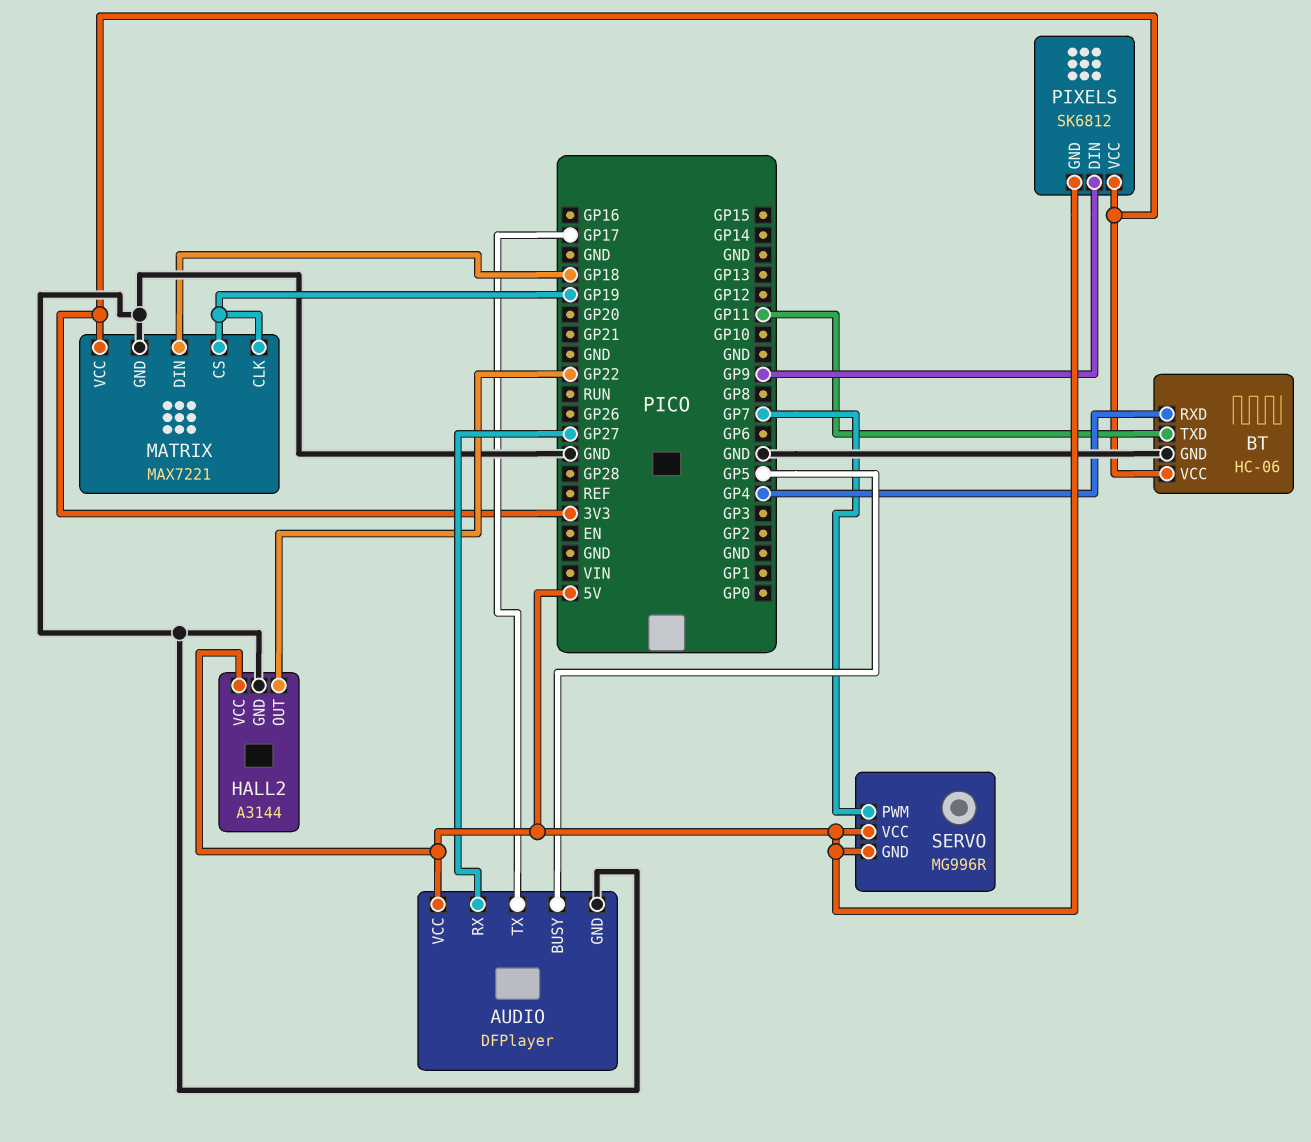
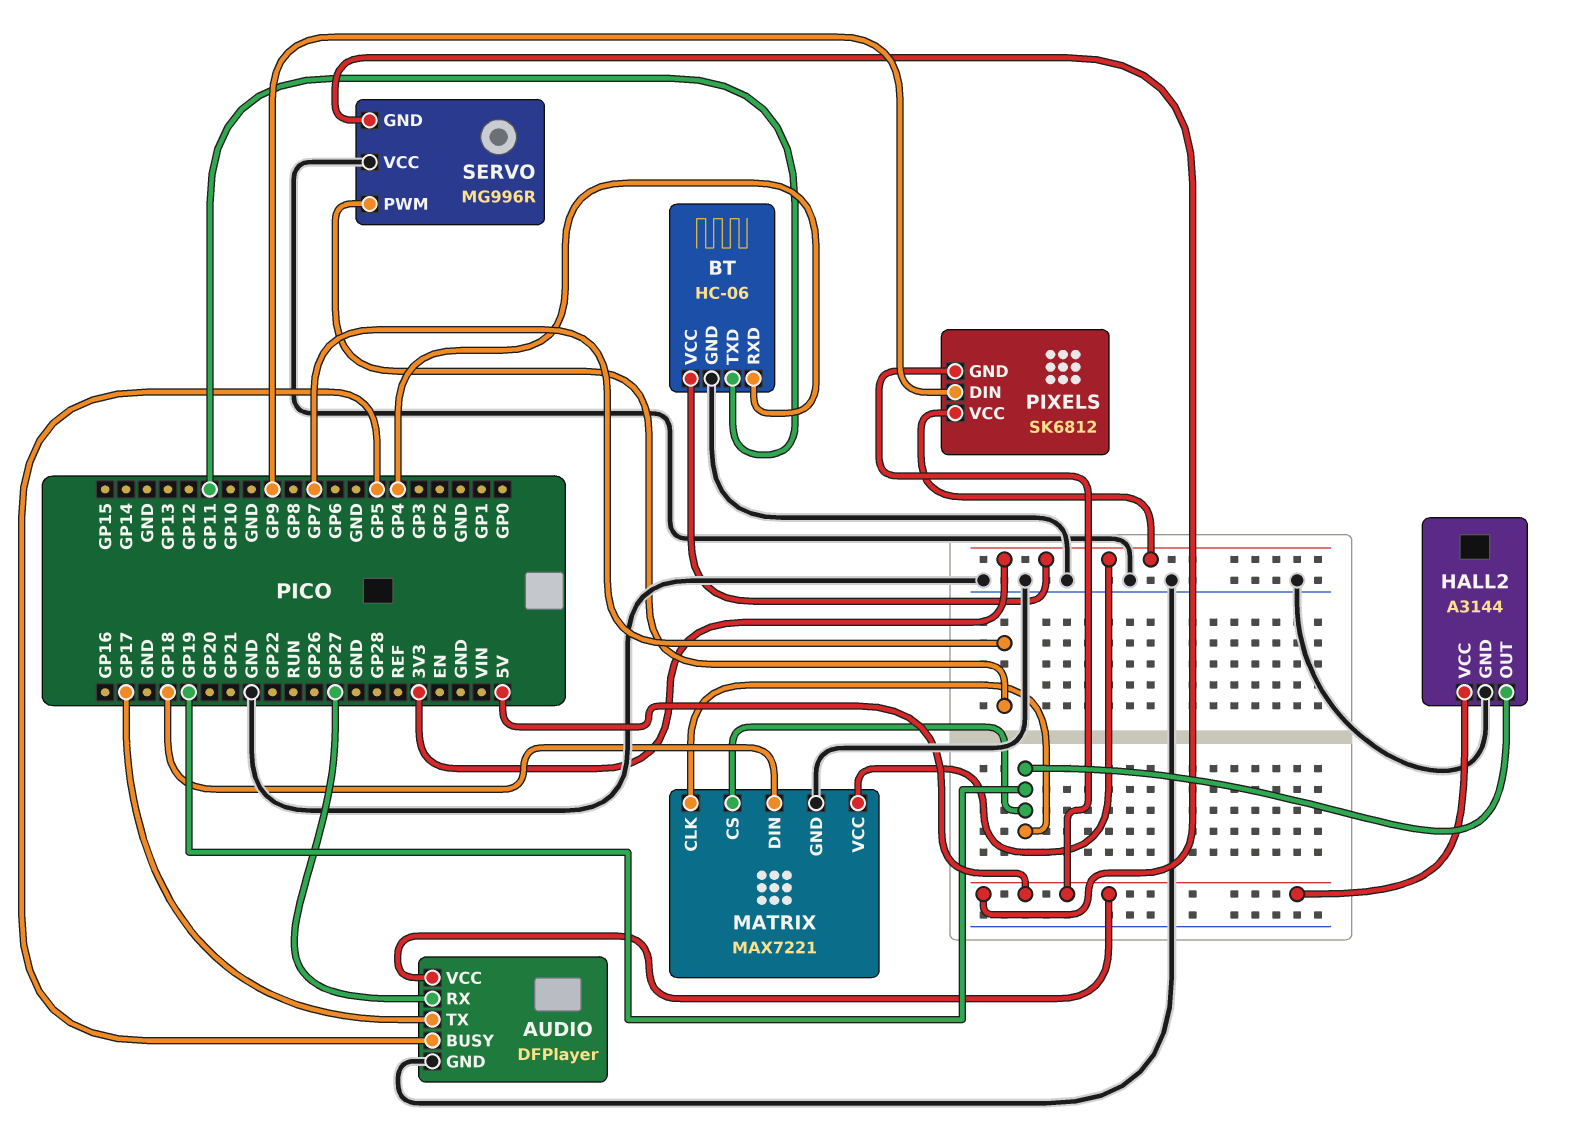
HALL2 pin OUT: GP22 -> GP19
SERVO pin VCC: 5V -> GND

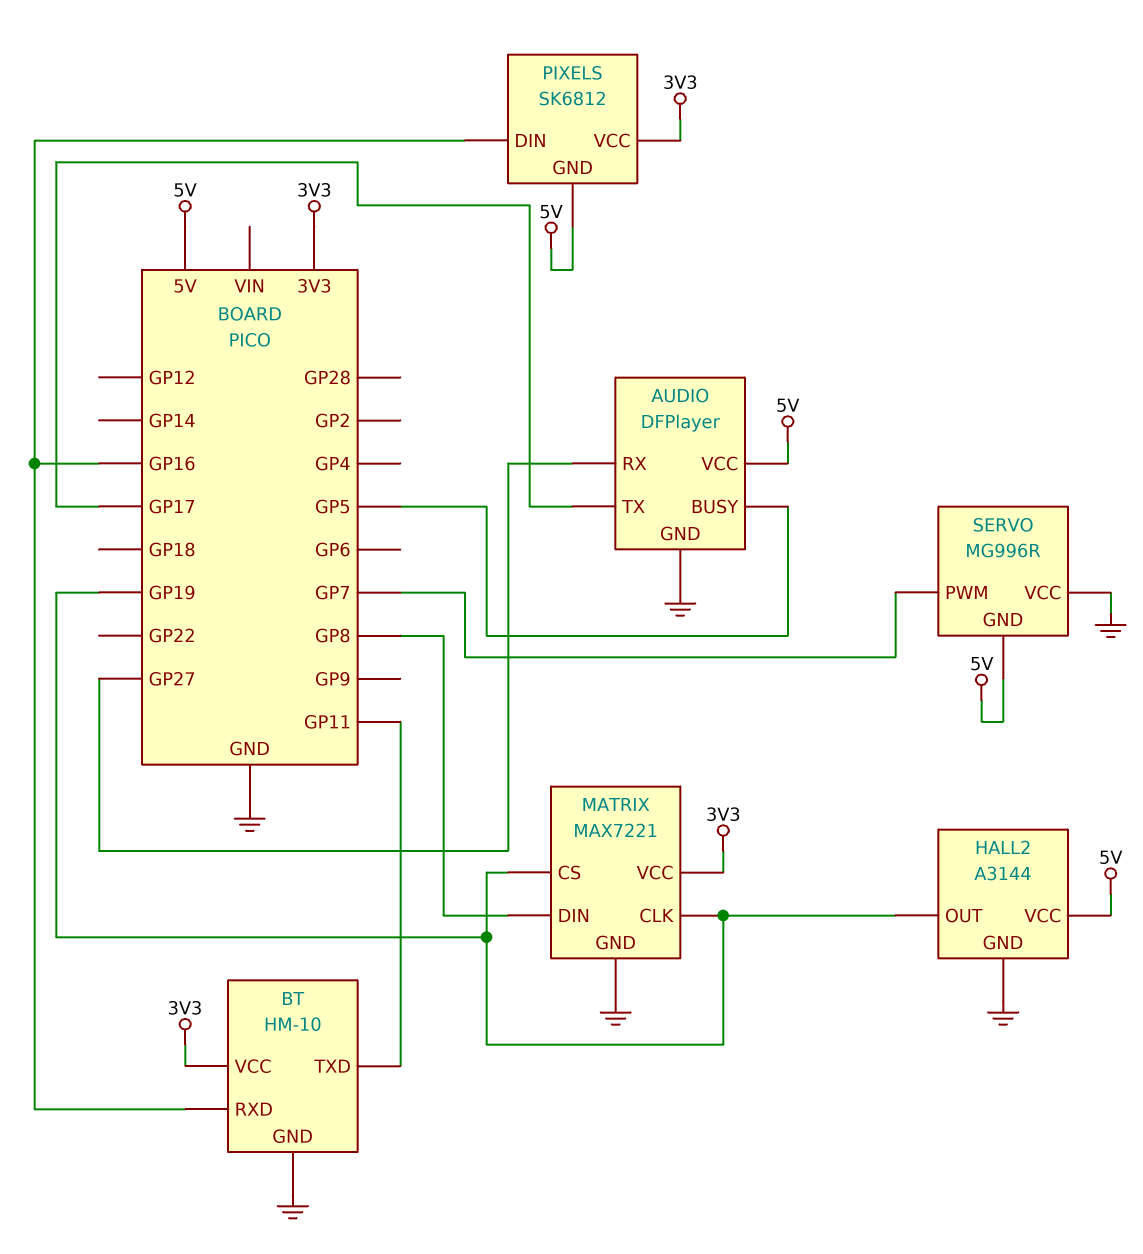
BT: HC-06 -> HM-10
BT pin RXD: GP4 -> GP16
MATRIX pin DIN: GP18 -> GP8
PIXELS pin DIN: GP9 -> GP16

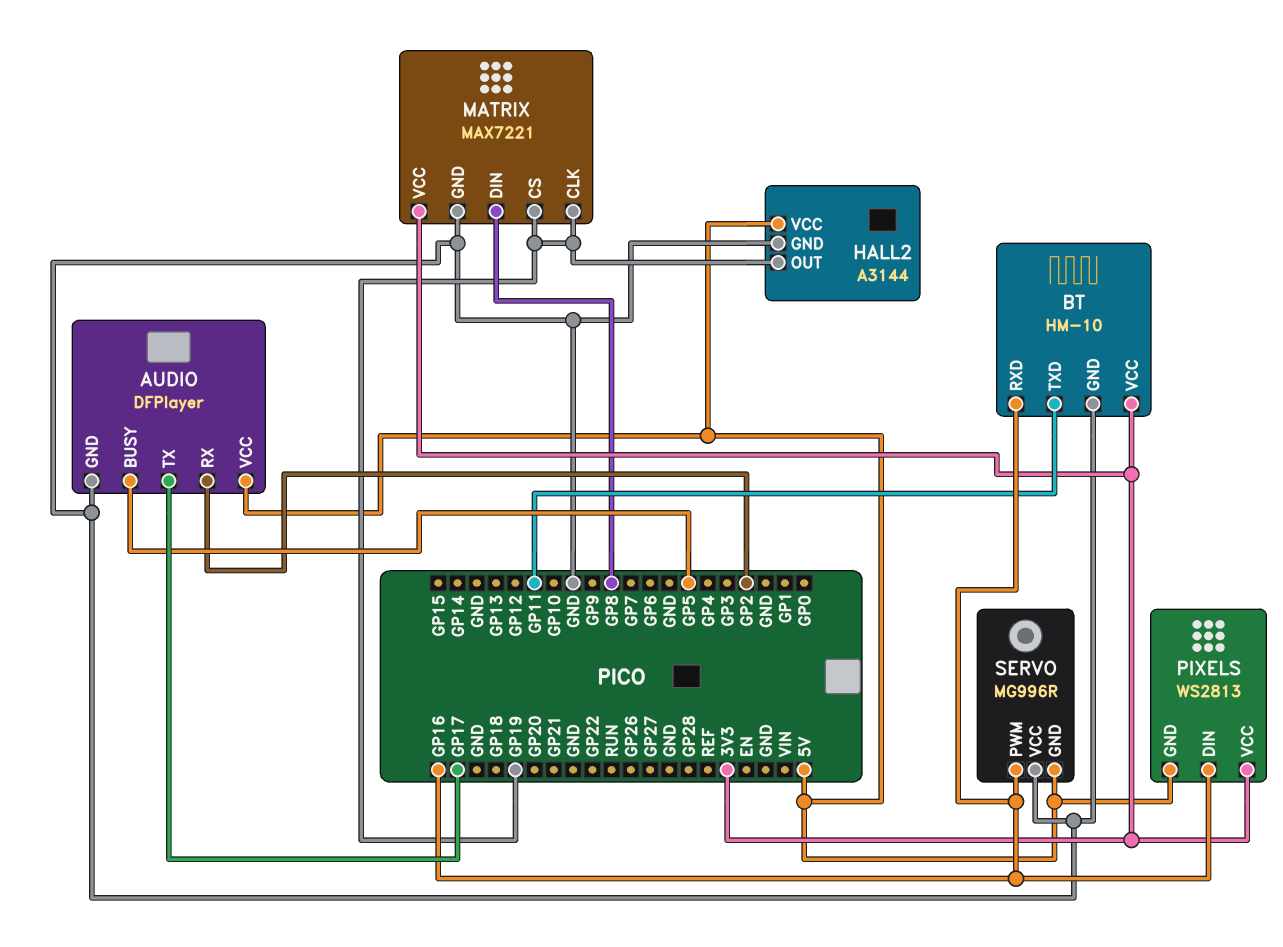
AUDIO pin RX: GP27 -> GP2
PIXELS: SK6812 -> WS2813
SERVO pin PWM: GP7 -> GP16

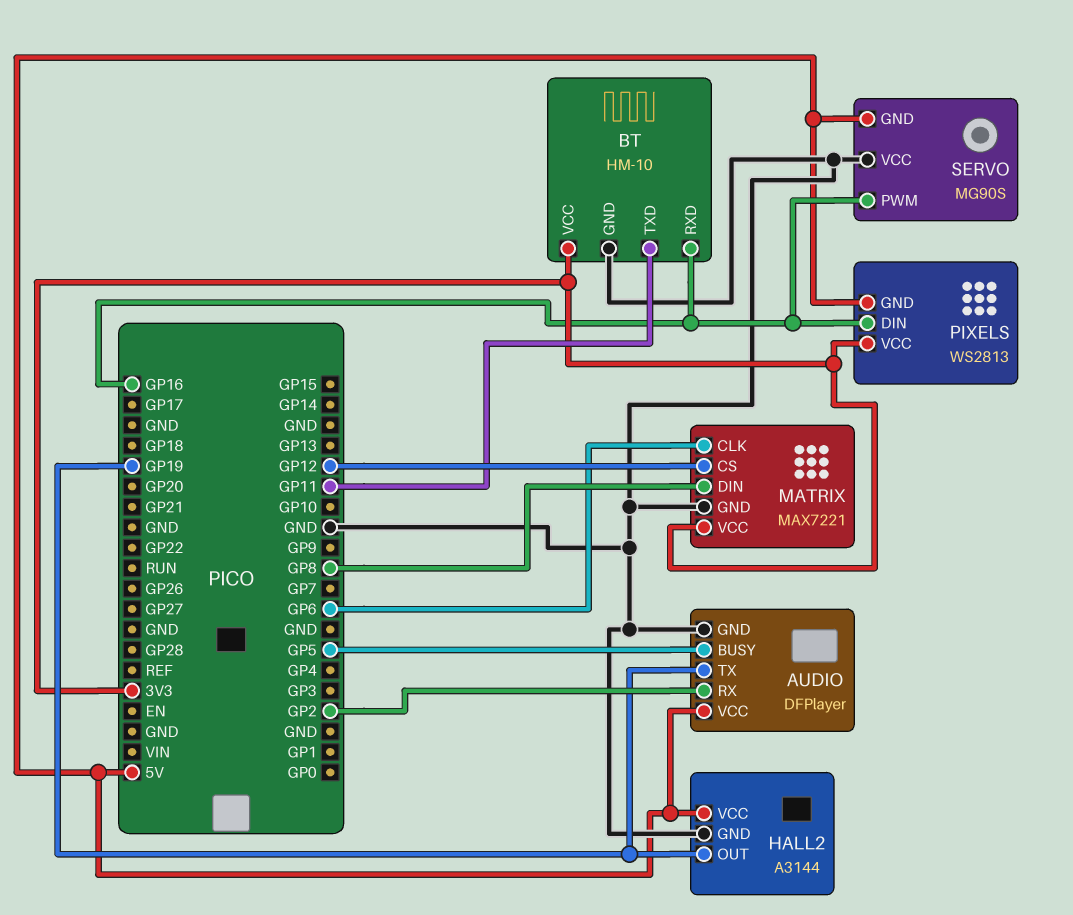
AUDIO pin TX: GP17 -> GP19
MATRIX pin CLK: GP19 -> GP6
MATRIX pin CS: GP19 -> GP12
SERVO: MG996R -> MG90S

